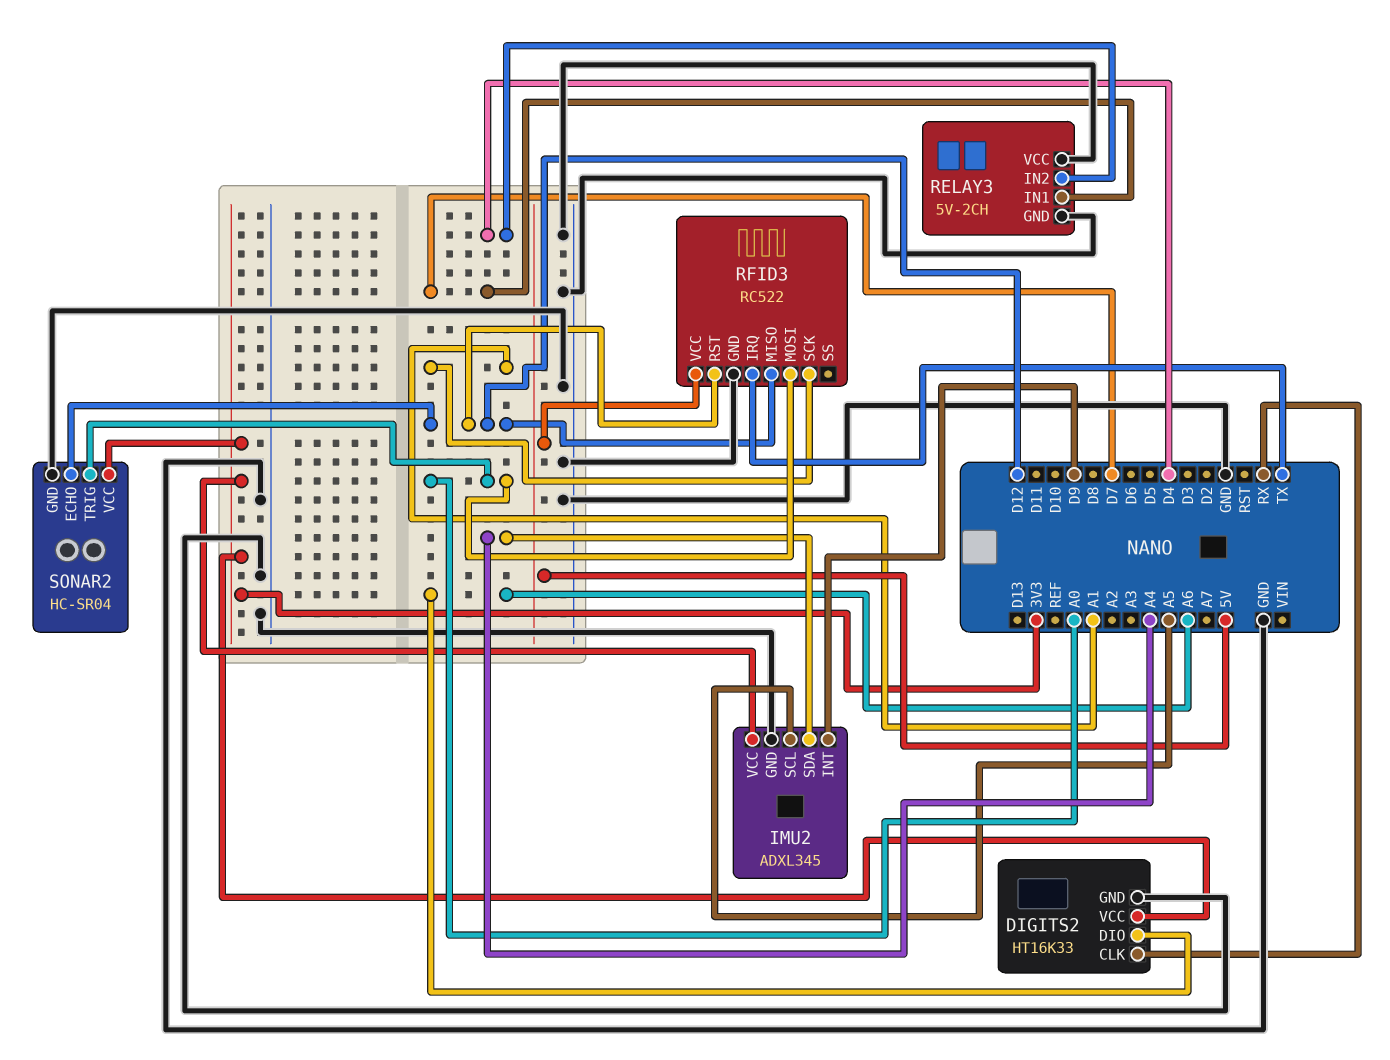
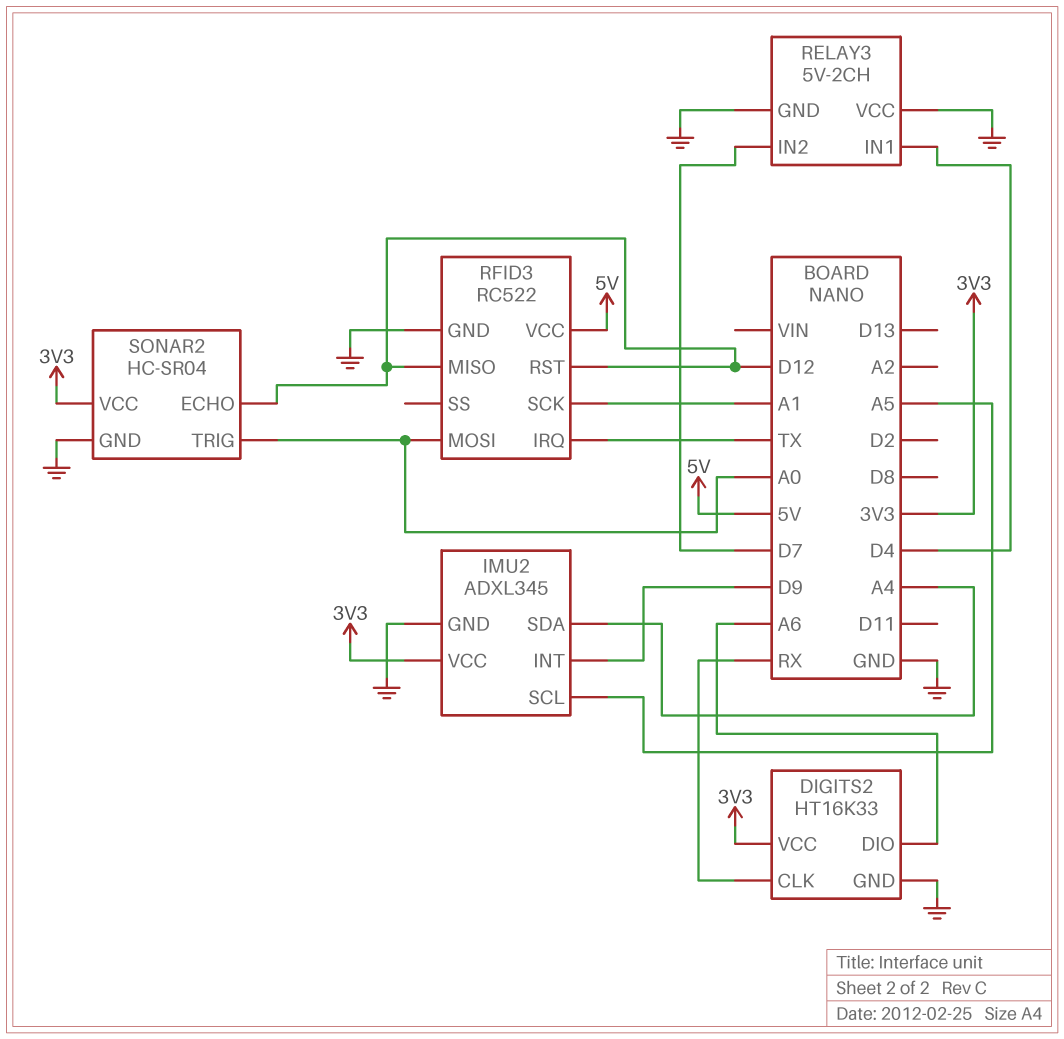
RELAY3 pin IN1: D7 -> D4
RELAY3 pin IN2: D4 -> D7

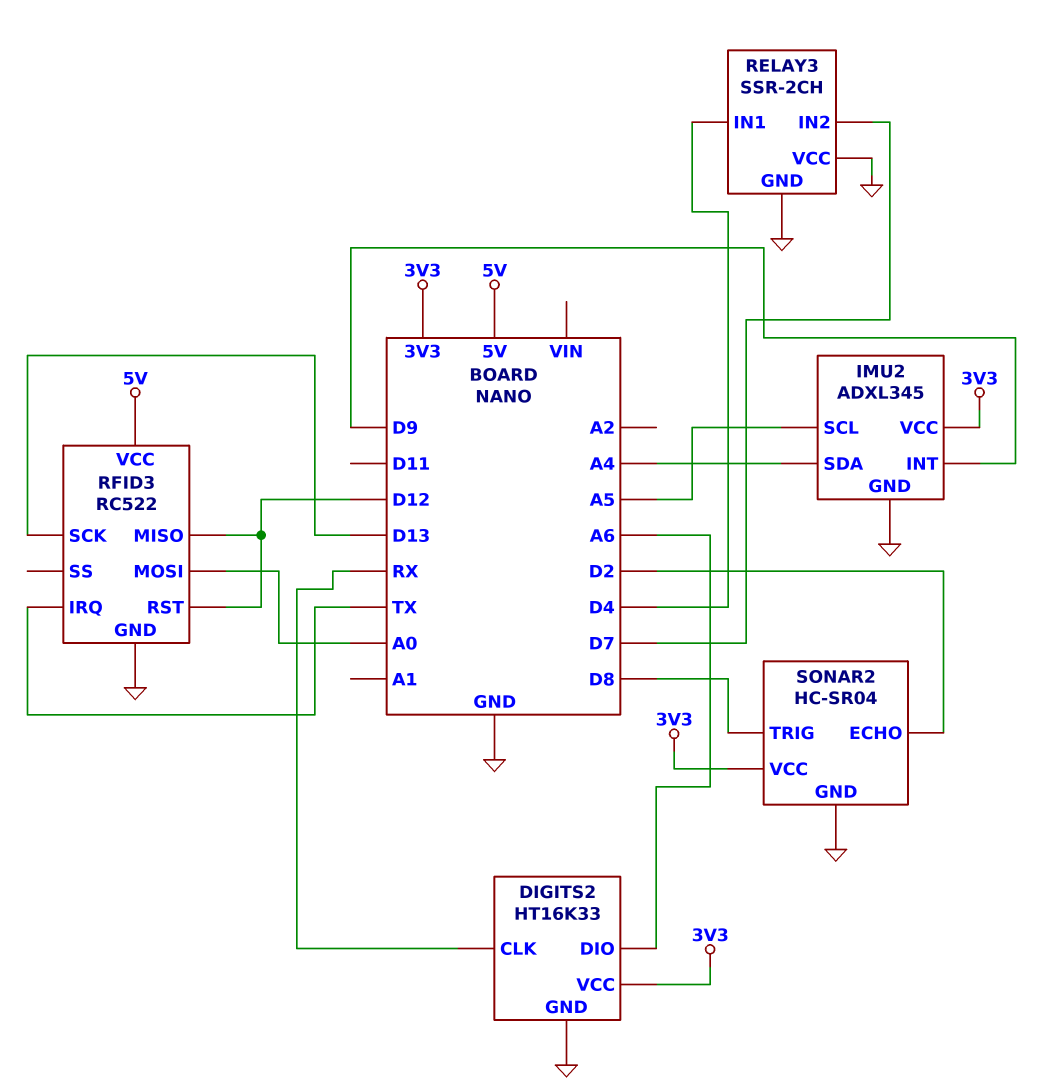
RELAY3: 5V-2CH -> SSR-2CH
RFID3 pin SCK: A1 -> D13
SONAR2 pin ECHO: D12 -> D2
SONAR2 pin TRIG: A0 -> D8

